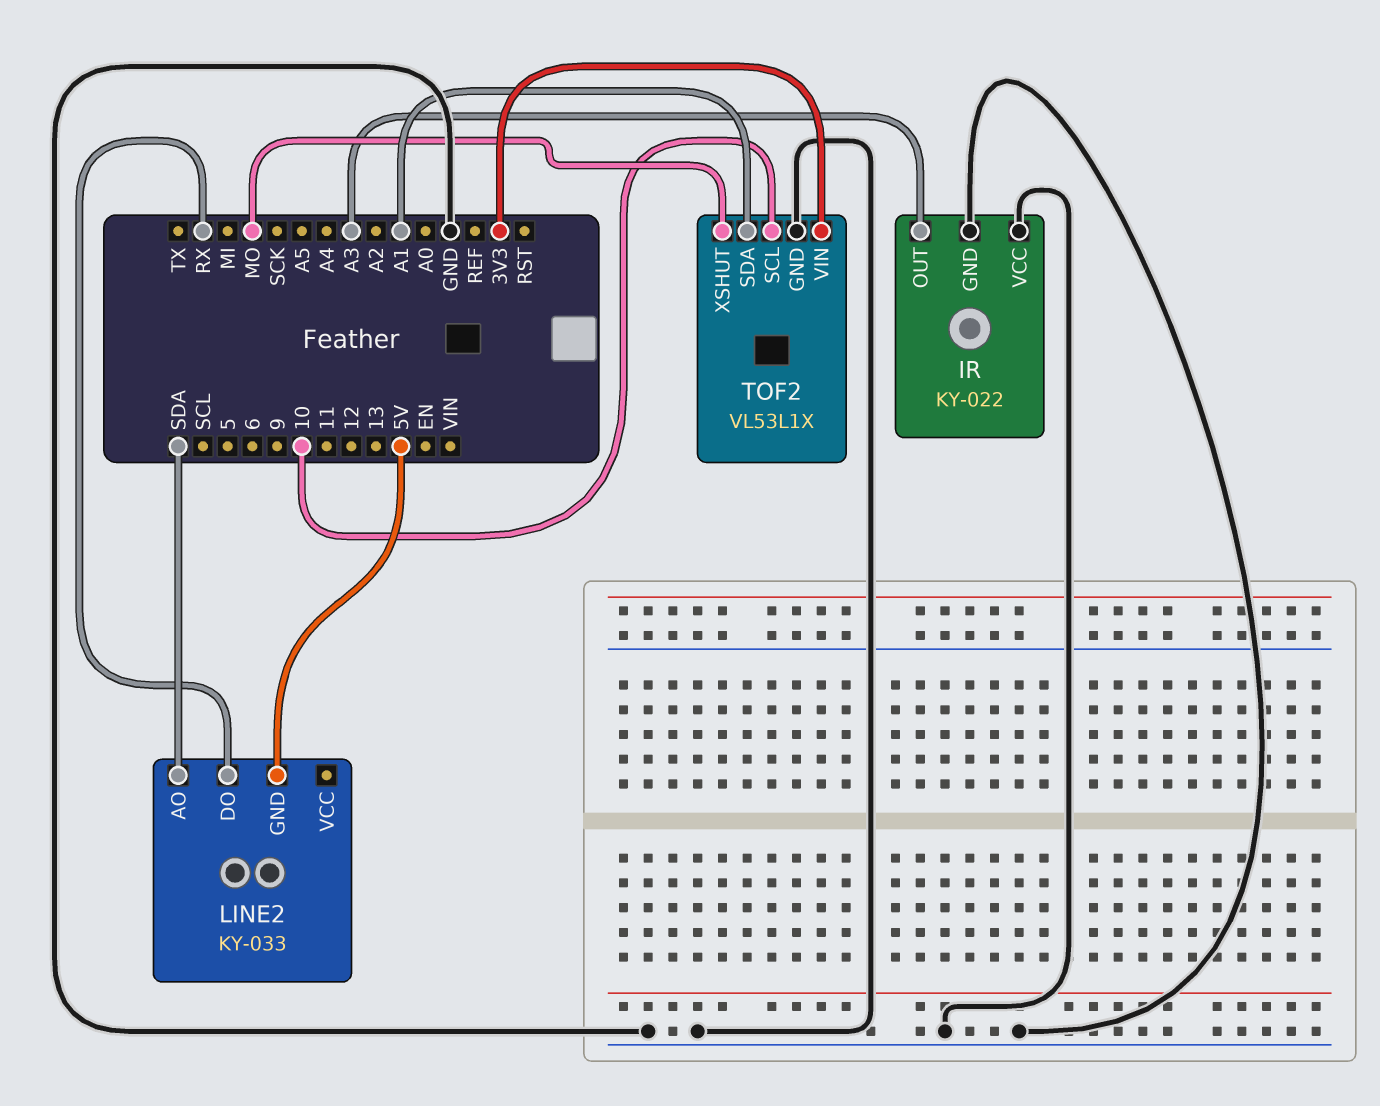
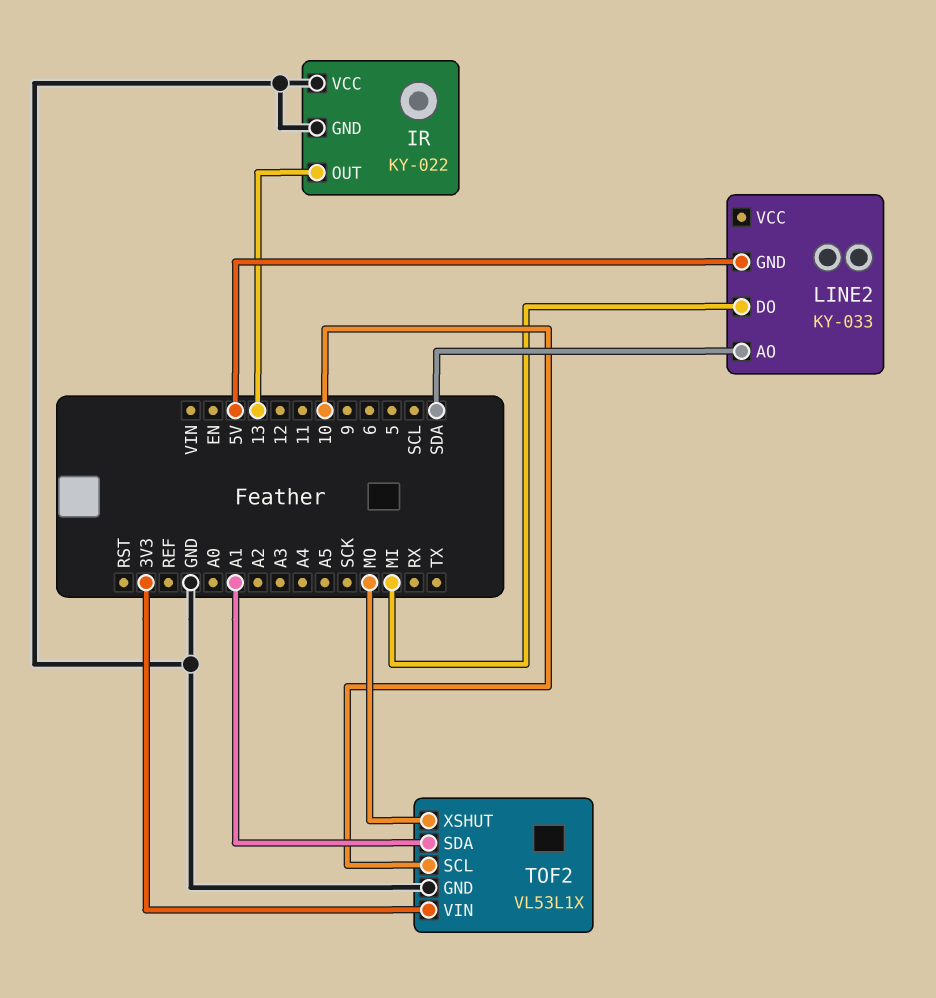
IR pin OUT: A3 -> 13
LINE2 pin DO: RX -> MI

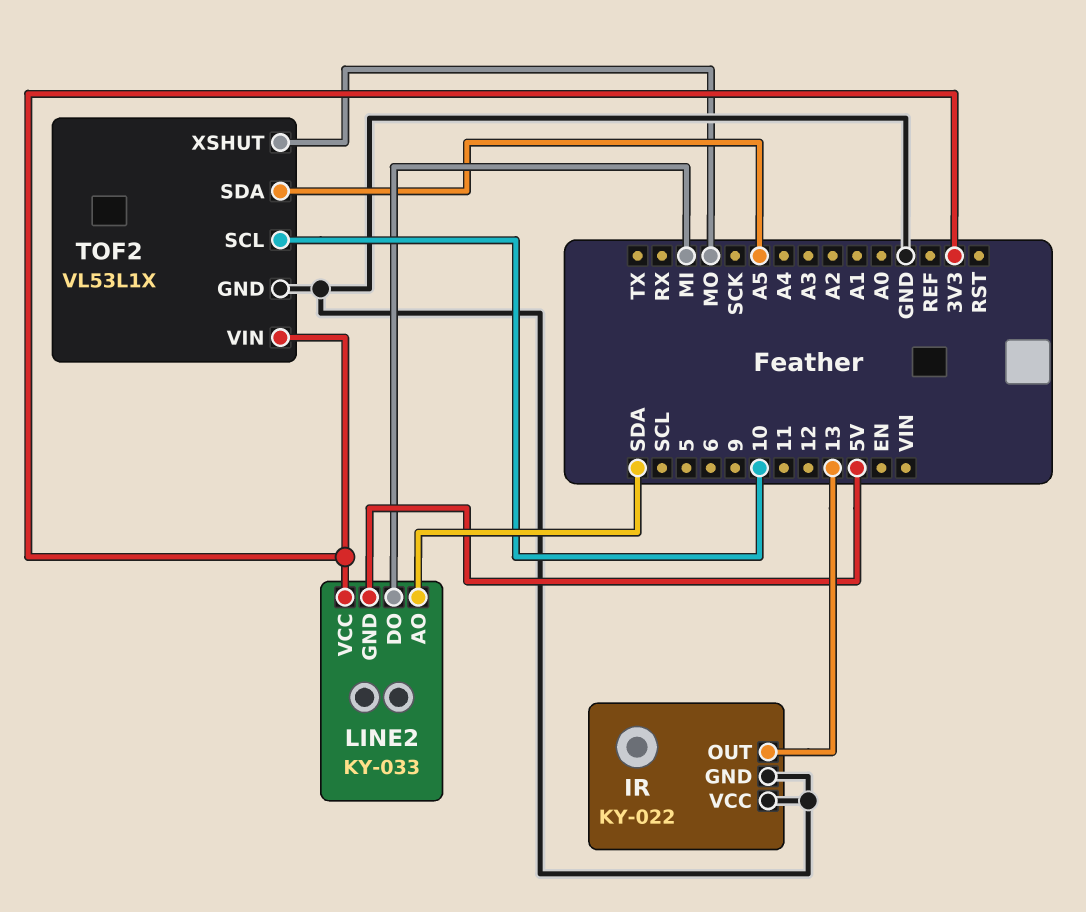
LINE2 pin VCC: none -> 3V3
TOF2 pin SDA: A1 -> A5

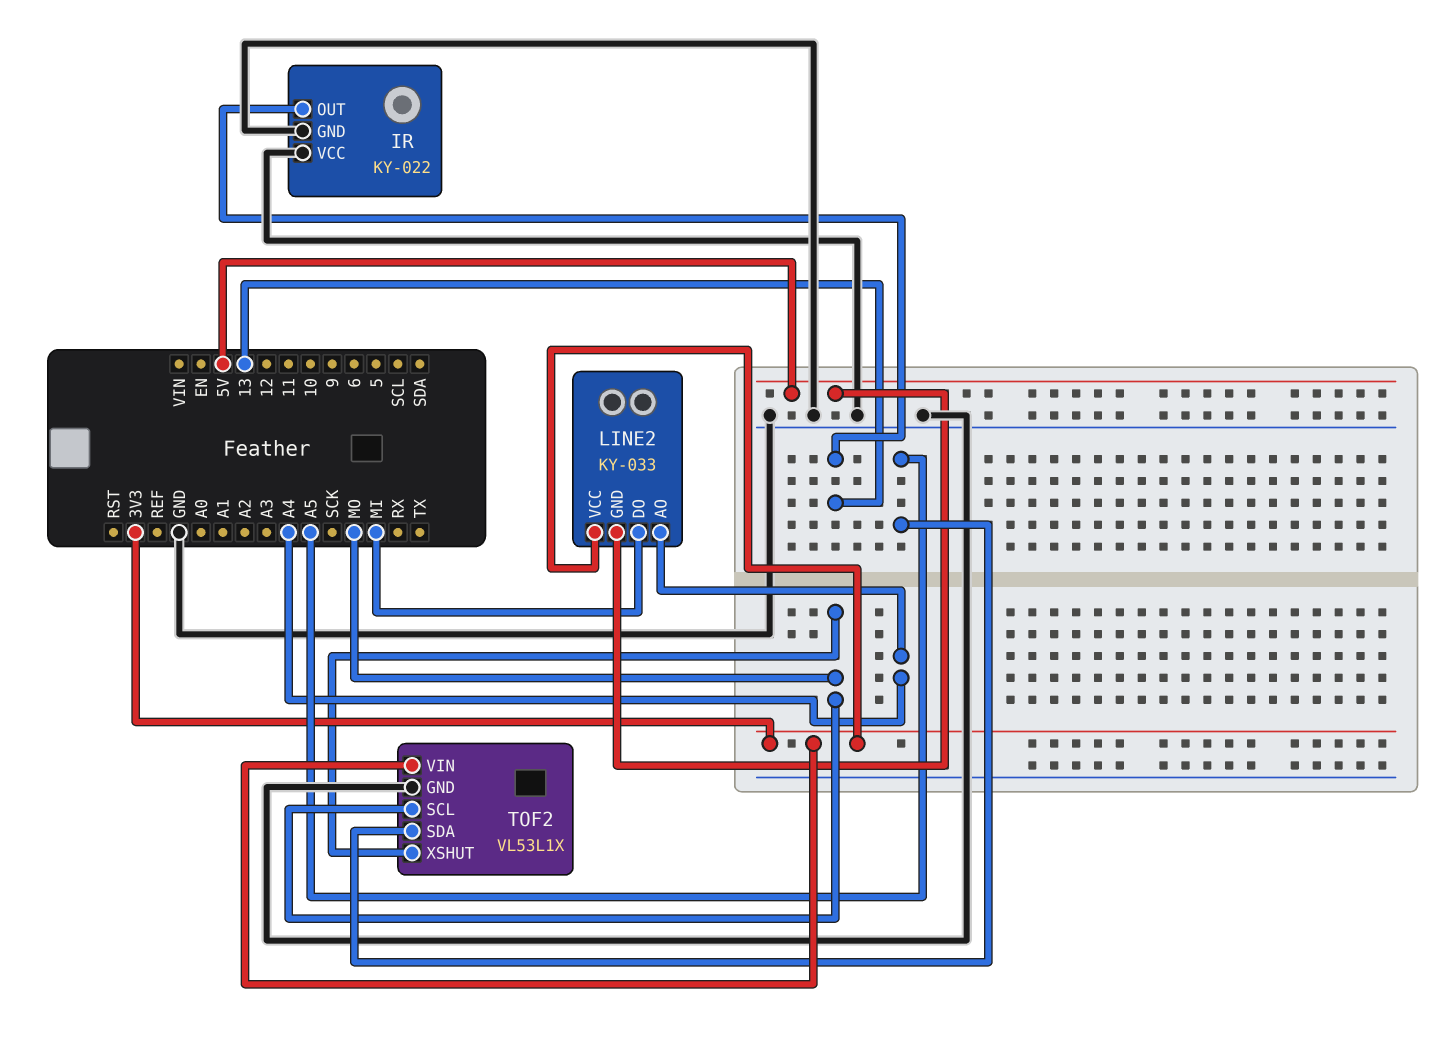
LINE2 pin AO: SDA -> A4
TOF2 pin SCL: 10 -> MO

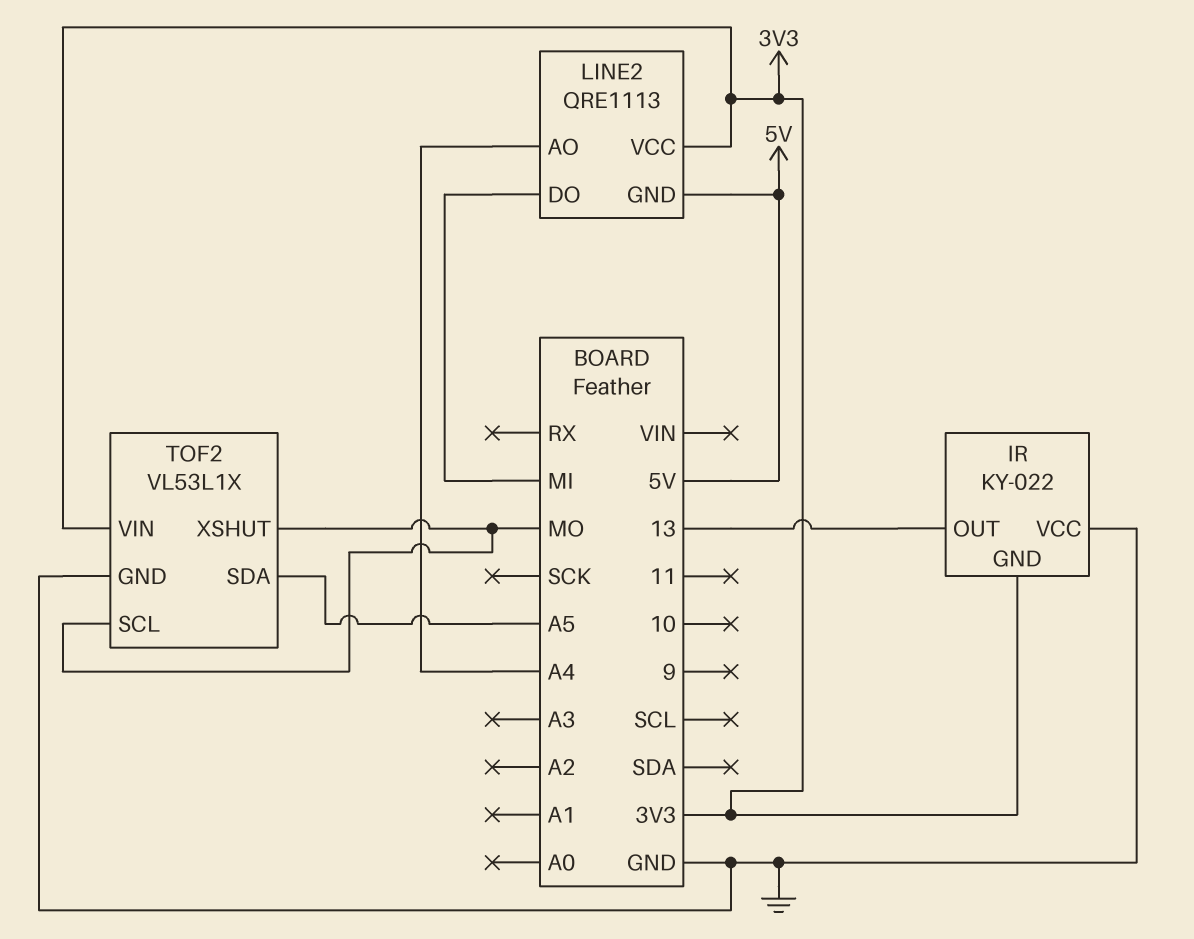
IR pin GND: GND -> 3V3
LINE2: KY-033 -> QRE1113

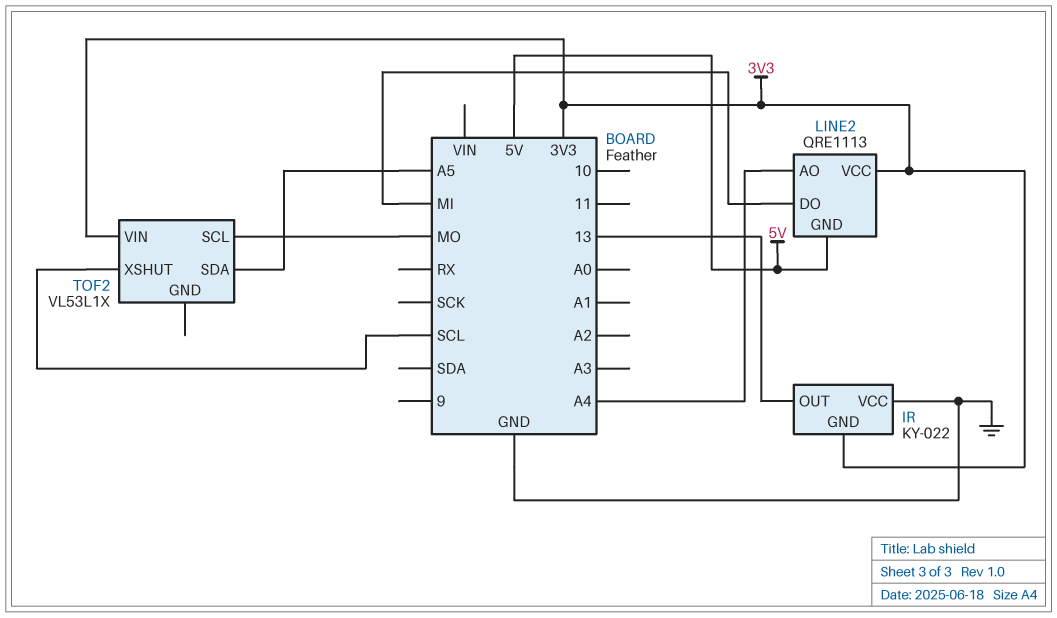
TOF2 pin GND: GND -> none
TOF2 pin XSHUT: MO -> SCL

